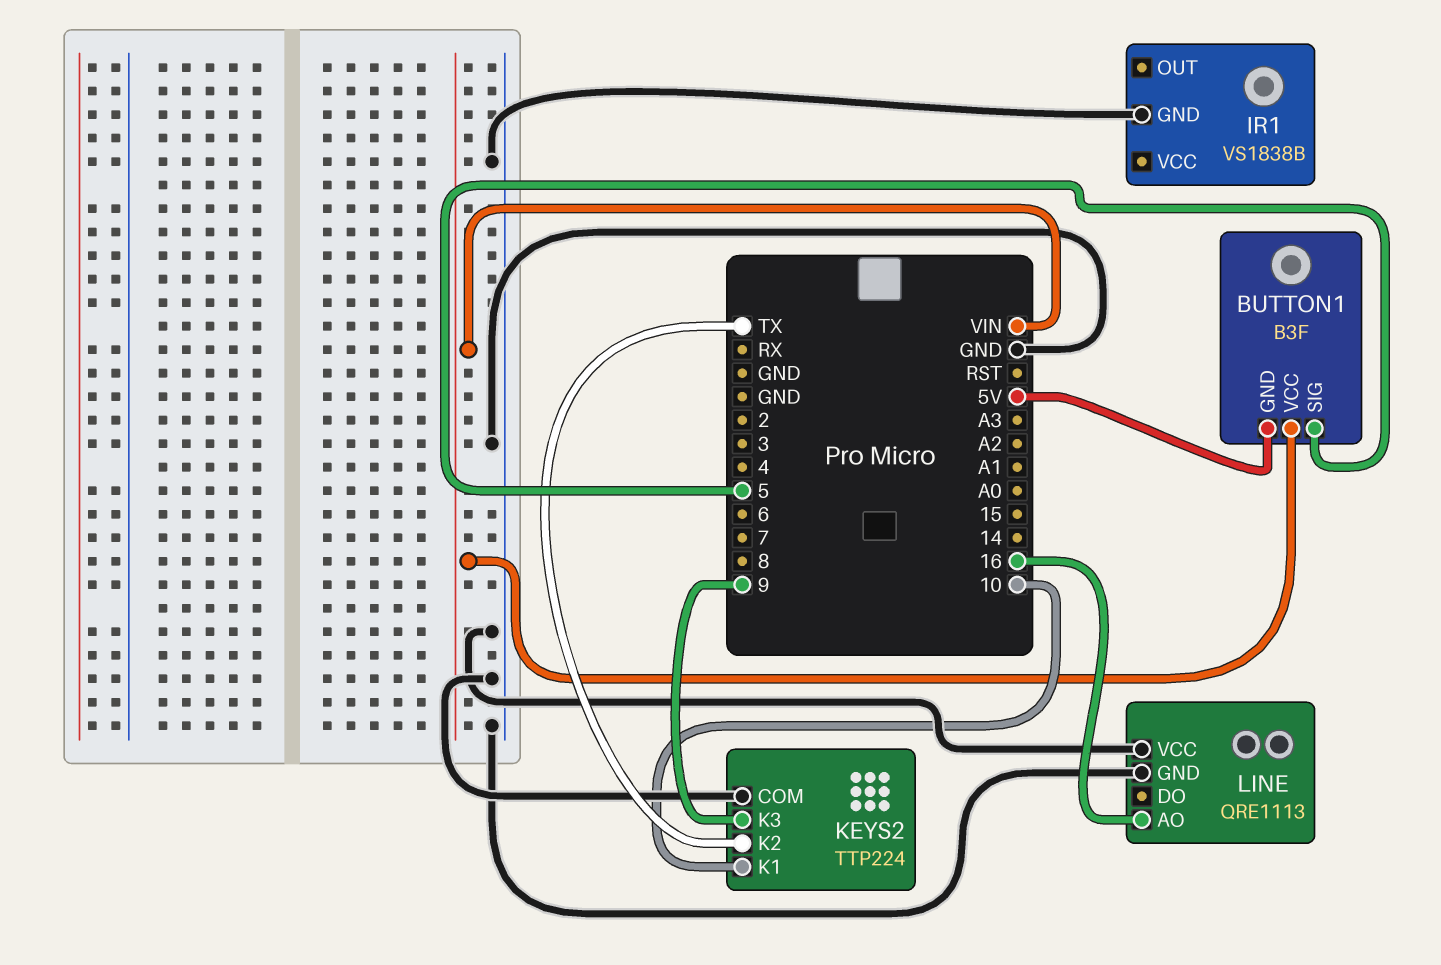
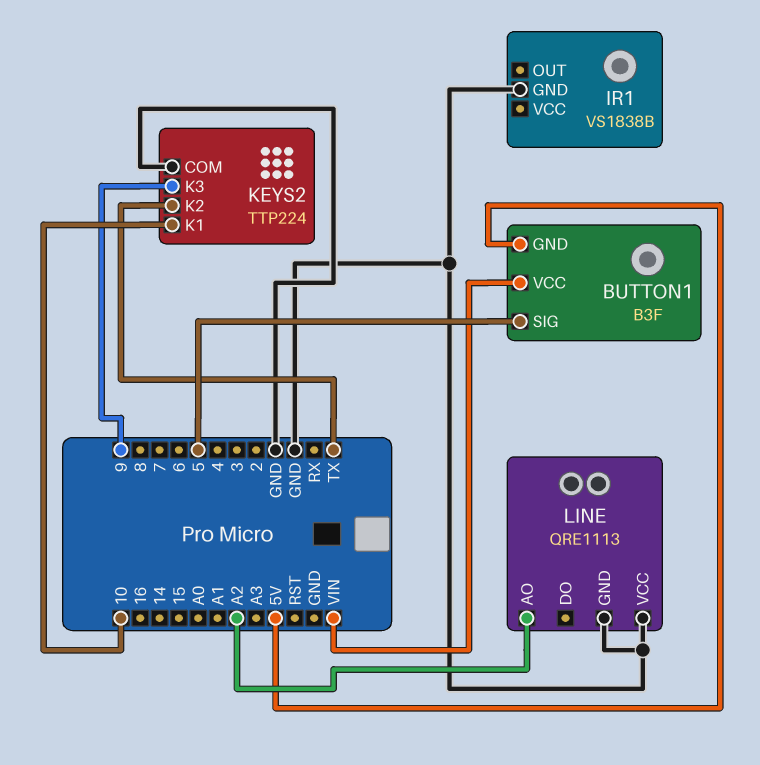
LINE pin AO: 16 -> A2

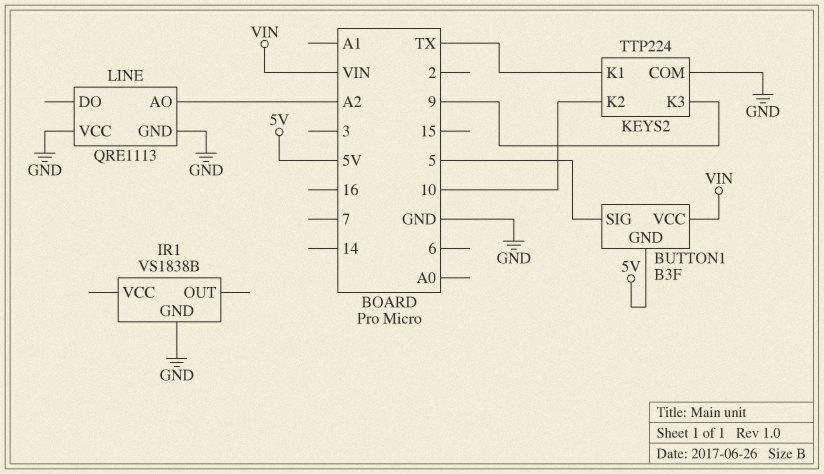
KEYS2 pin K1: 10 -> TX
KEYS2 pin K2: TX -> 10

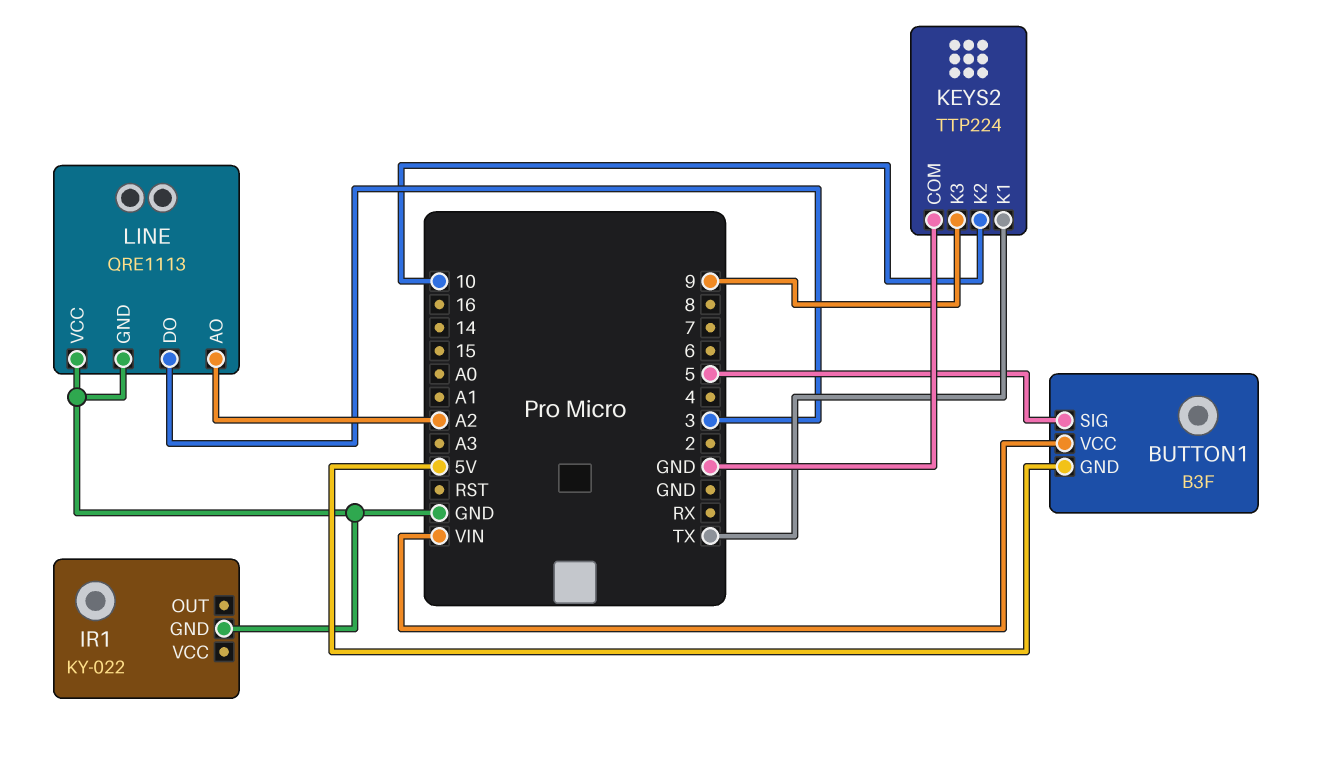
IR1: VS1838B -> KY-022
LINE pin DO: none -> 3

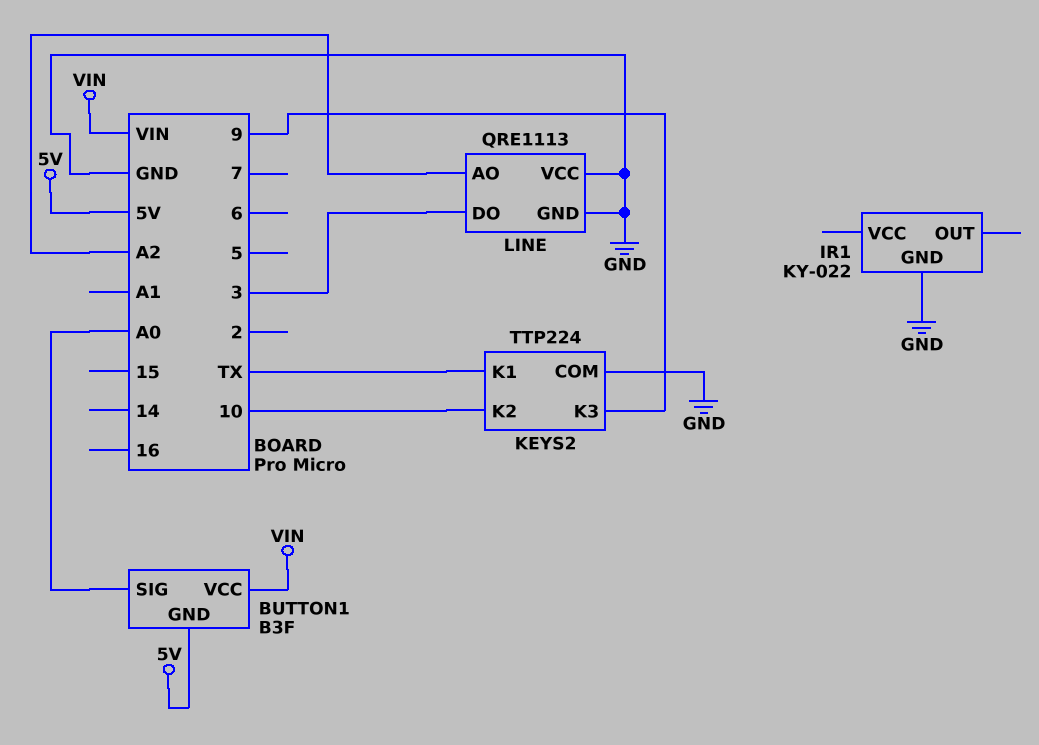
BUTTON1 pin SIG: 5 -> A0

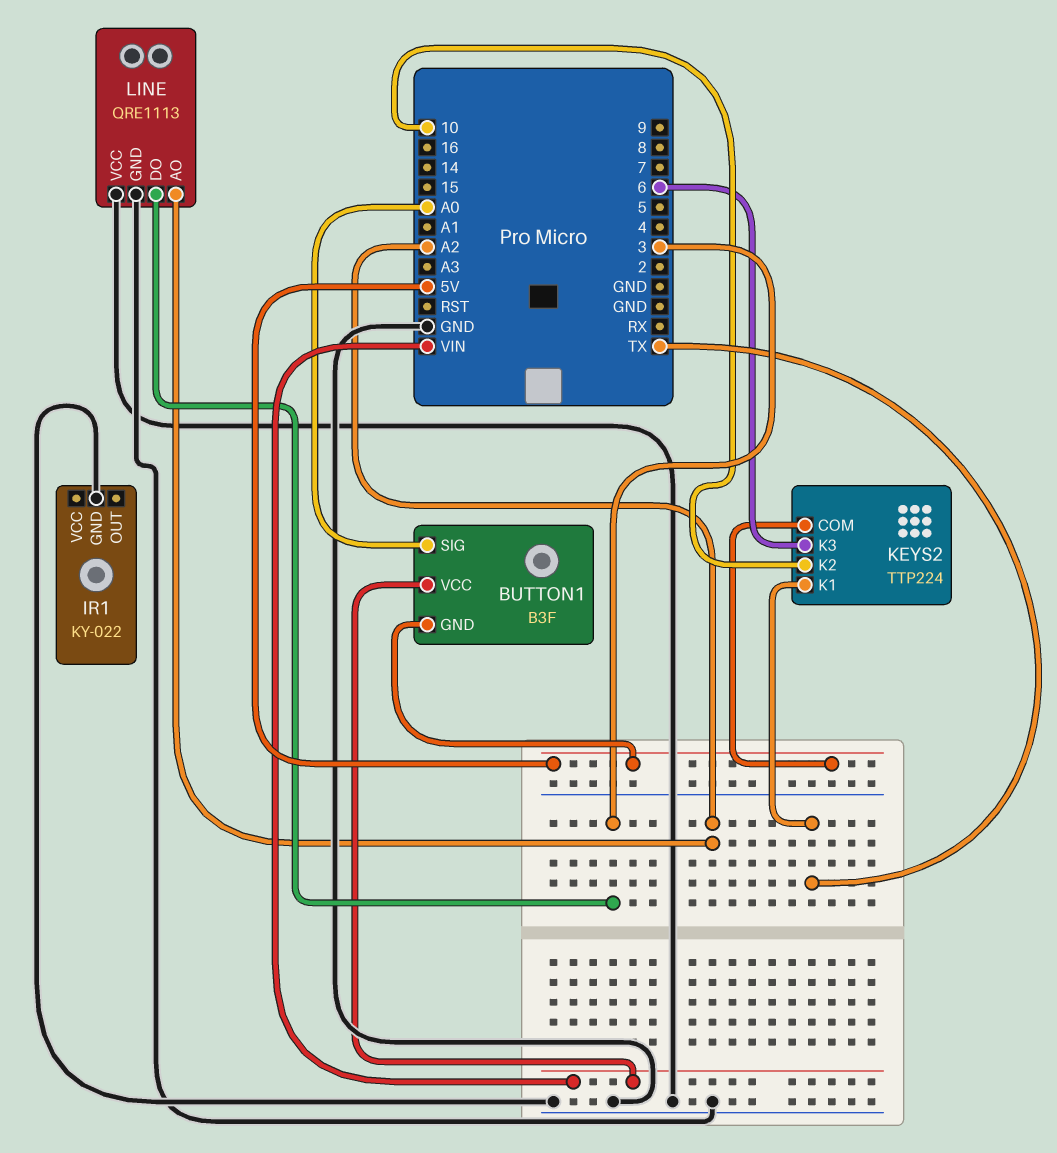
KEYS2 pin COM: GND -> 5V
KEYS2 pin K3: 9 -> 6

